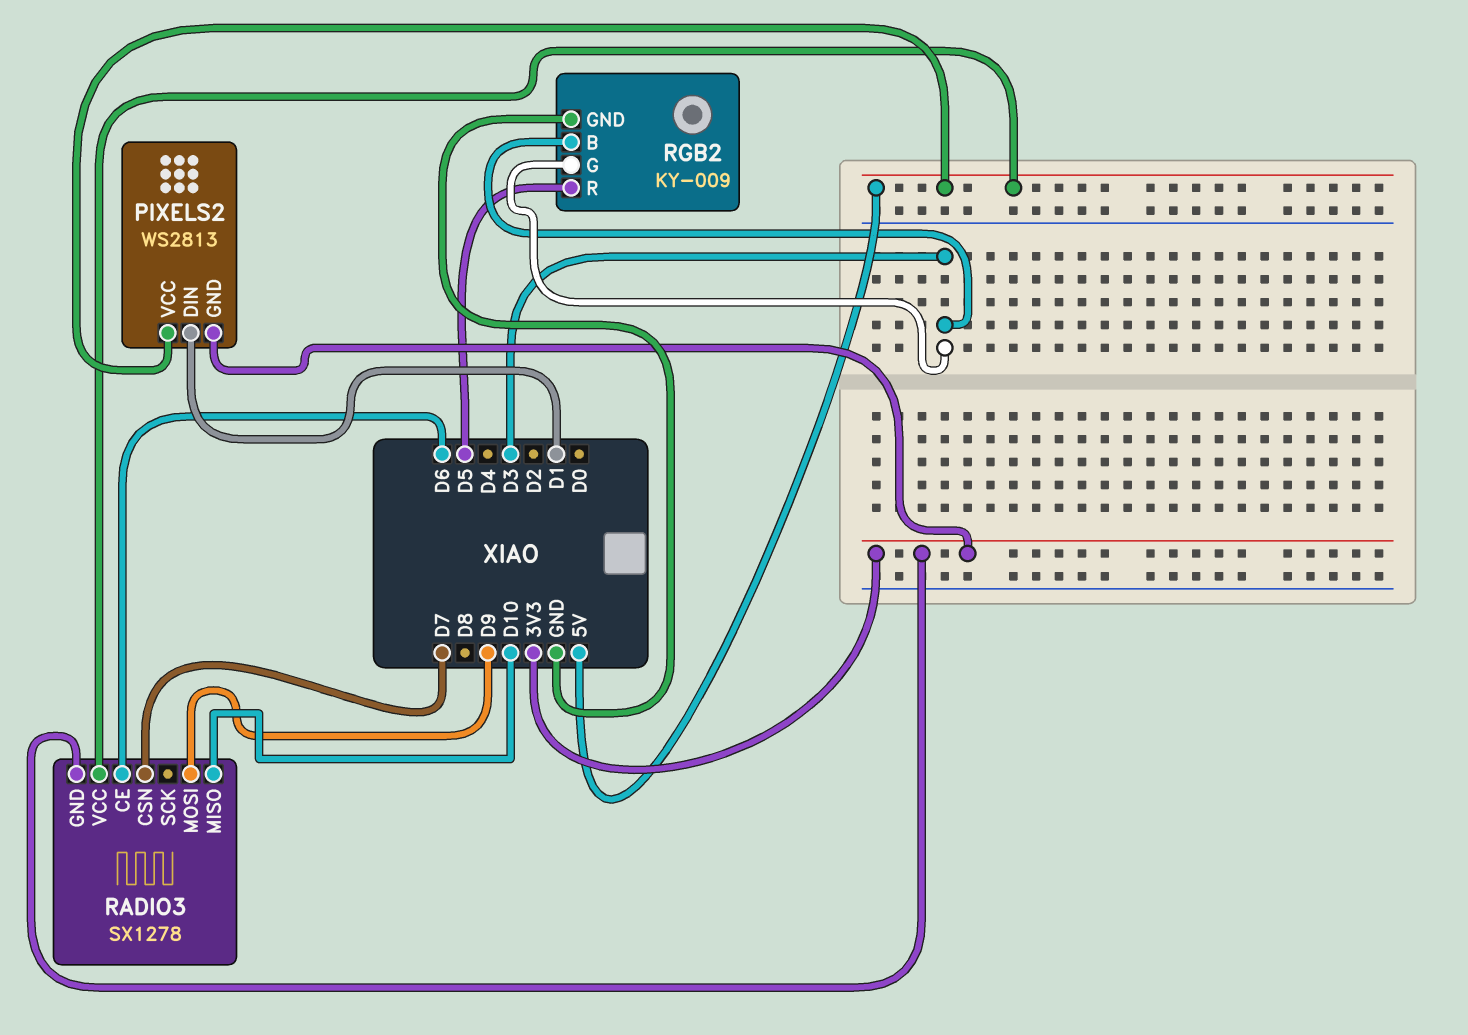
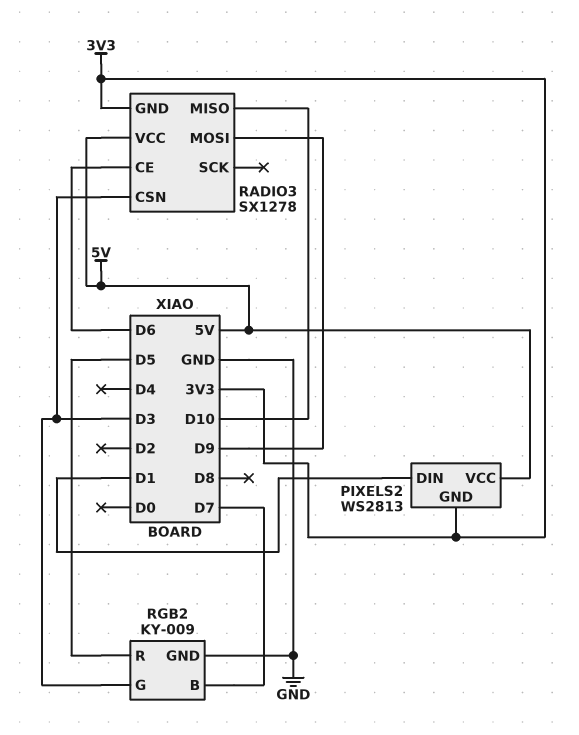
RADIO3 pin CSN: D7 -> D3
RGB2 pin B: D3 -> D7

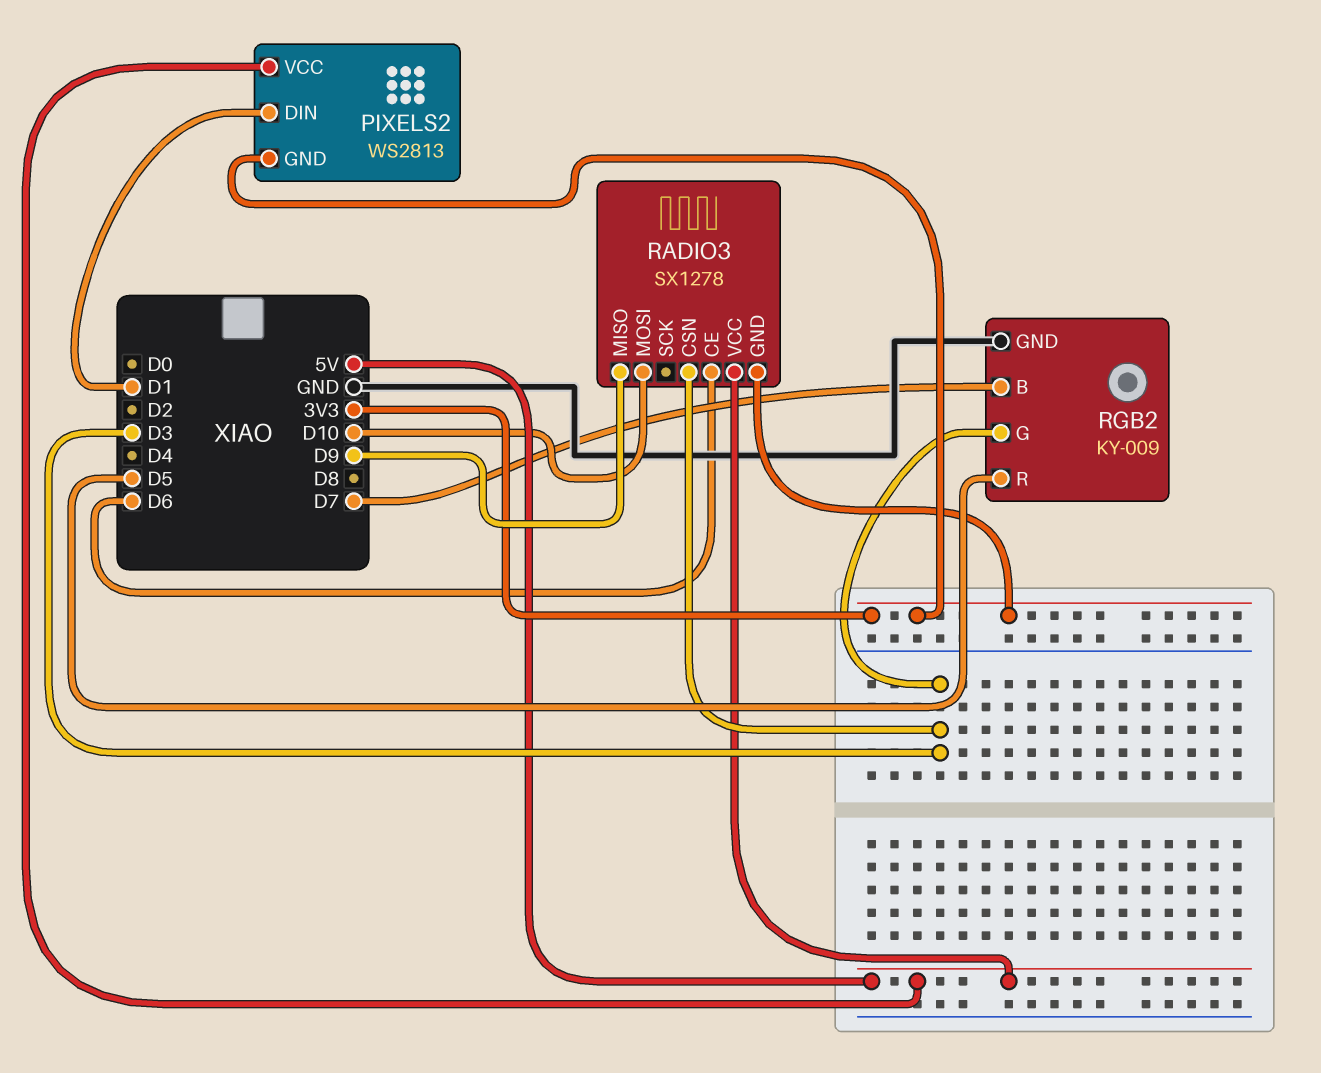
RADIO3 pin MISO: D10 -> D9
RADIO3 pin MOSI: D9 -> D10

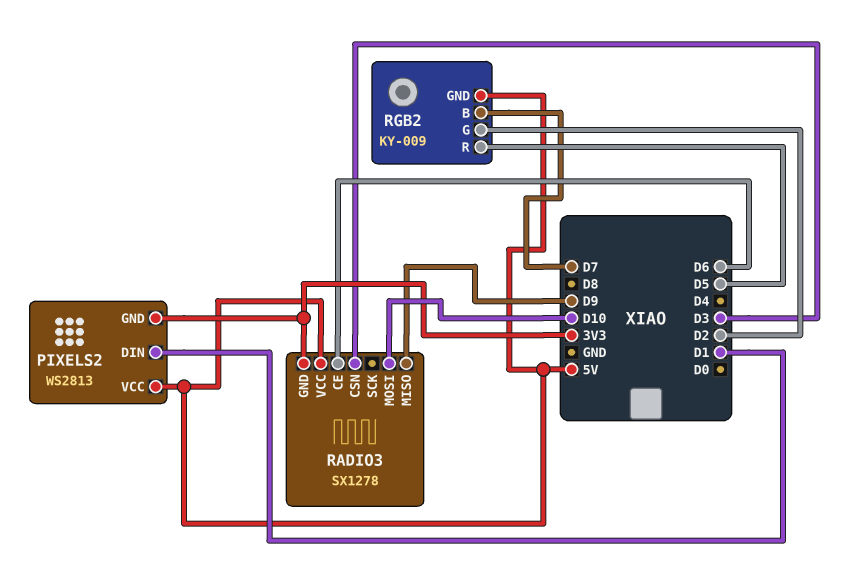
RGB2 pin G: D3 -> D2
RGB2 pin GND: GND -> 5V

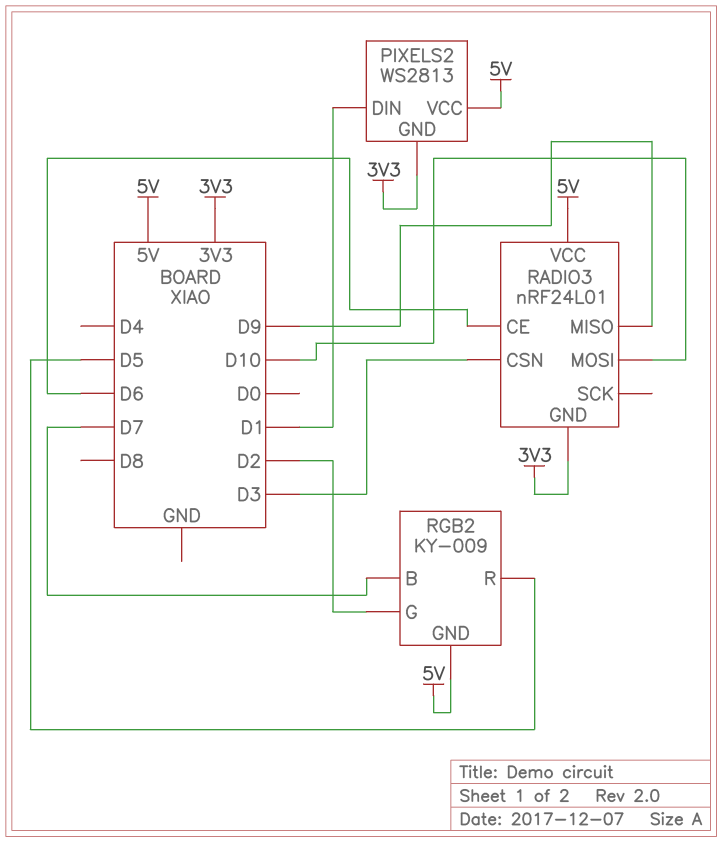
RADIO3: SX1278 -> nRF24L01

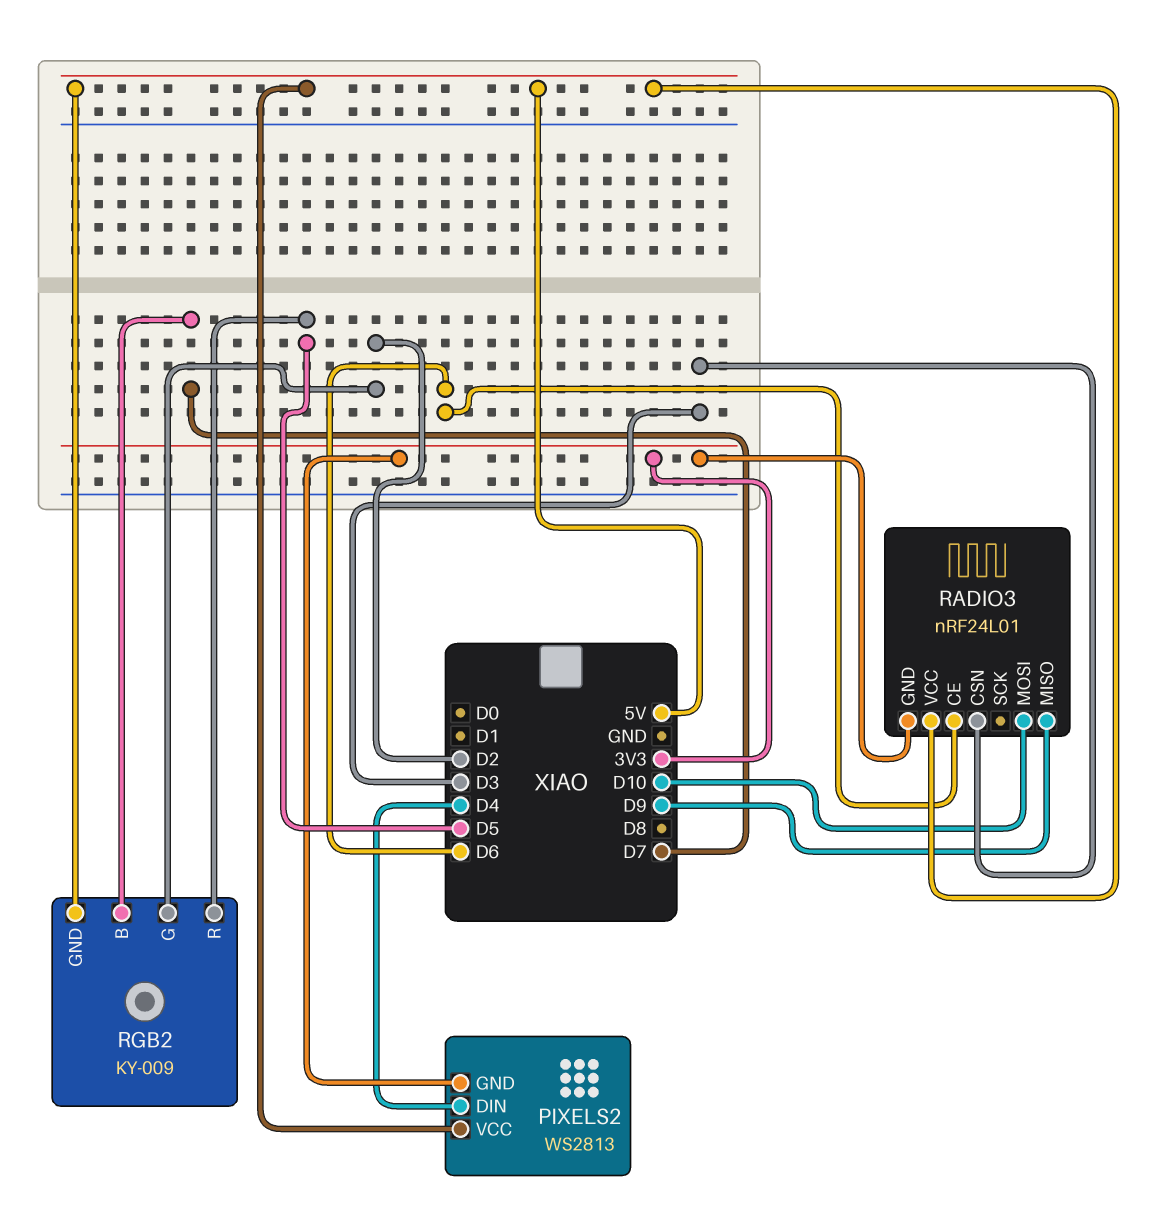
PIXELS2 pin DIN: D1 -> D4

